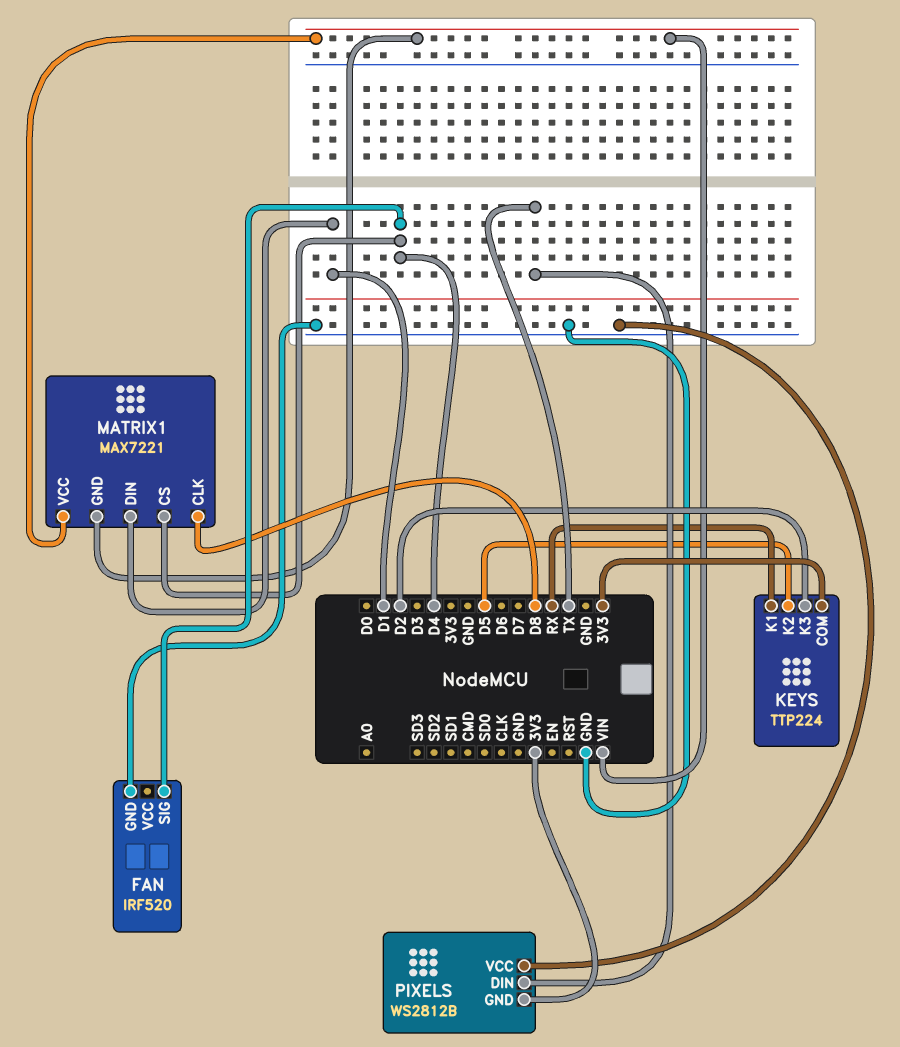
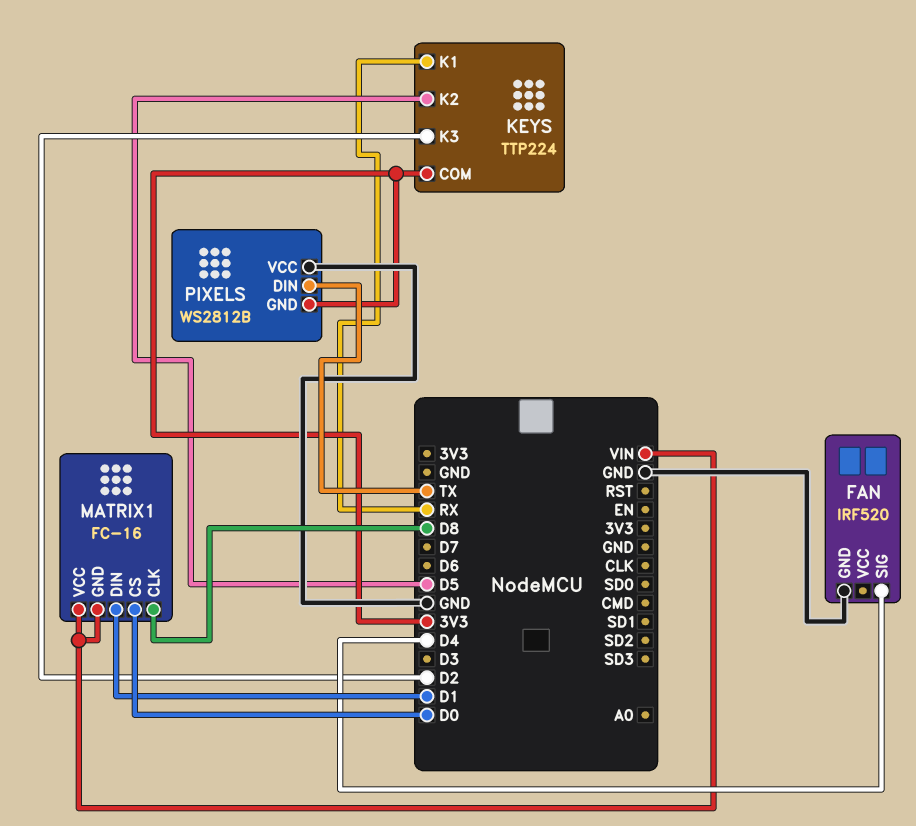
MATRIX1: MAX7221 -> FC-16
MATRIX1 pin CS: D4 -> D0

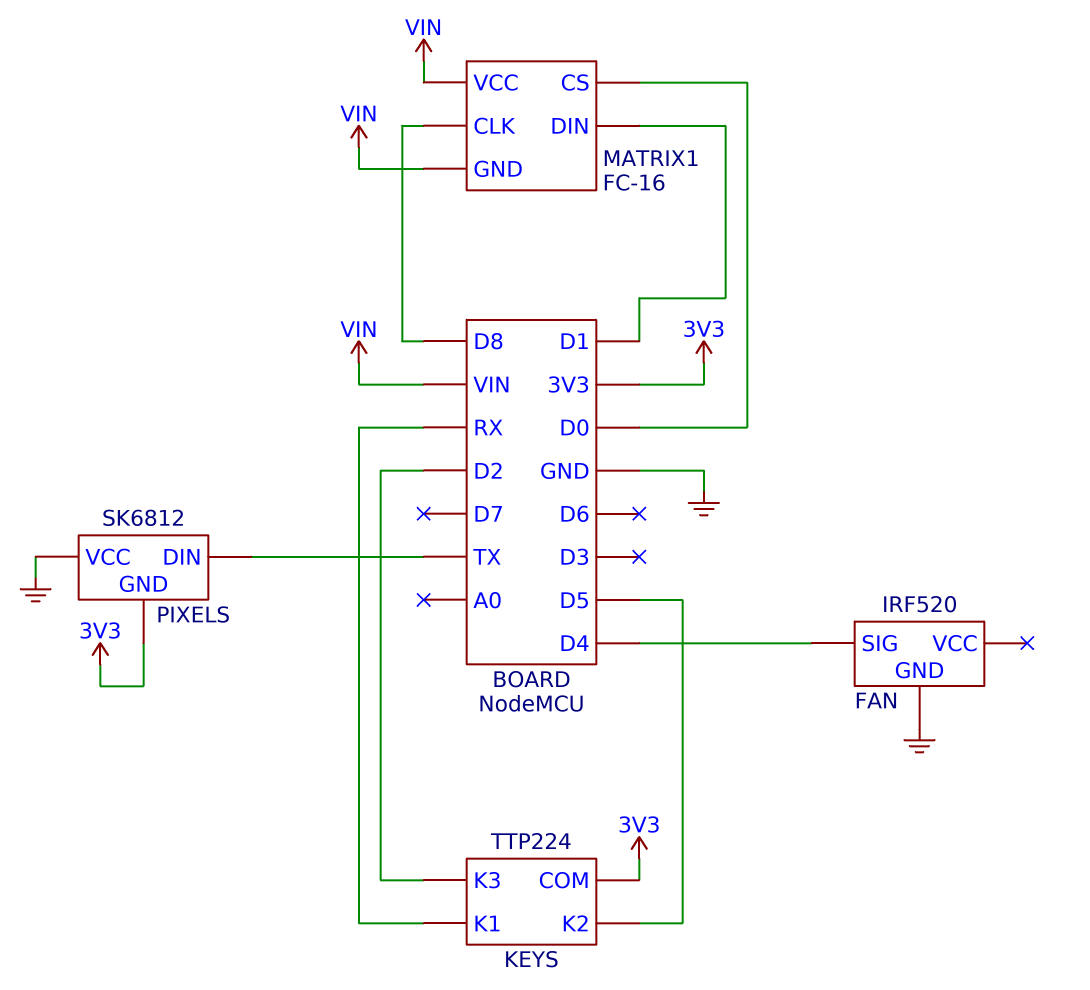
PIXELS: WS2812B -> SK6812

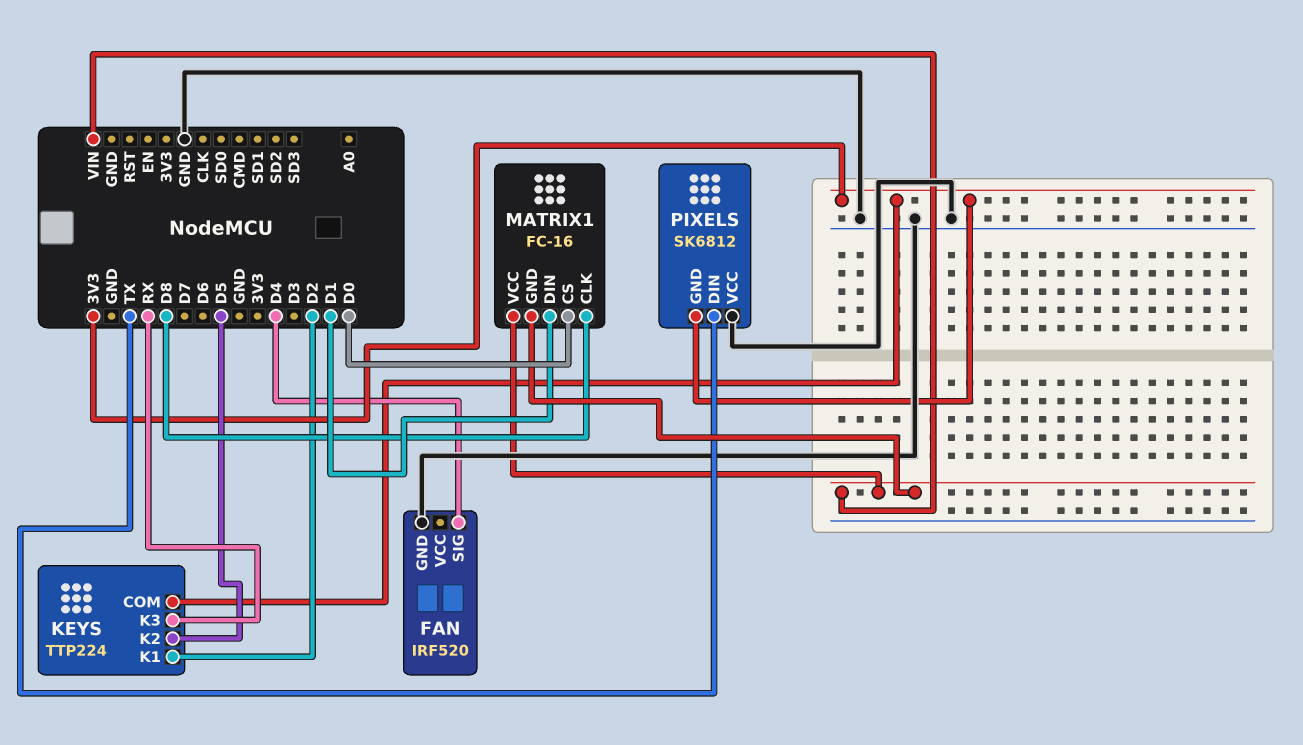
KEYS pin K1: RX -> D2
KEYS pin K3: D2 -> RX

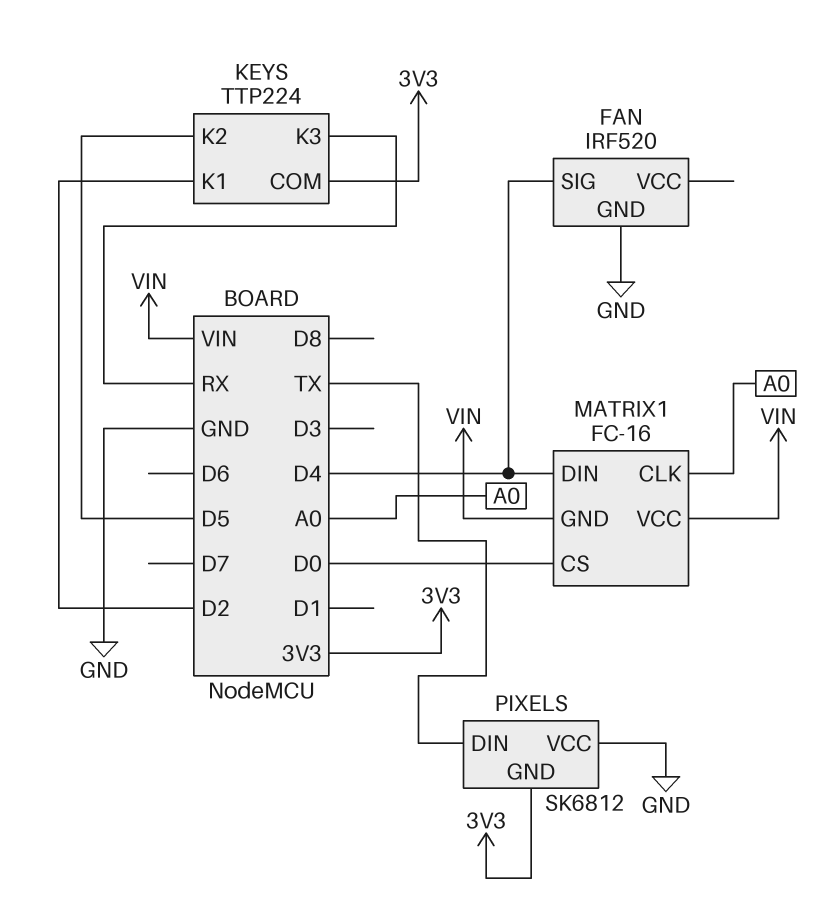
MATRIX1 pin CLK: D8 -> A0
MATRIX1 pin DIN: D1 -> D4

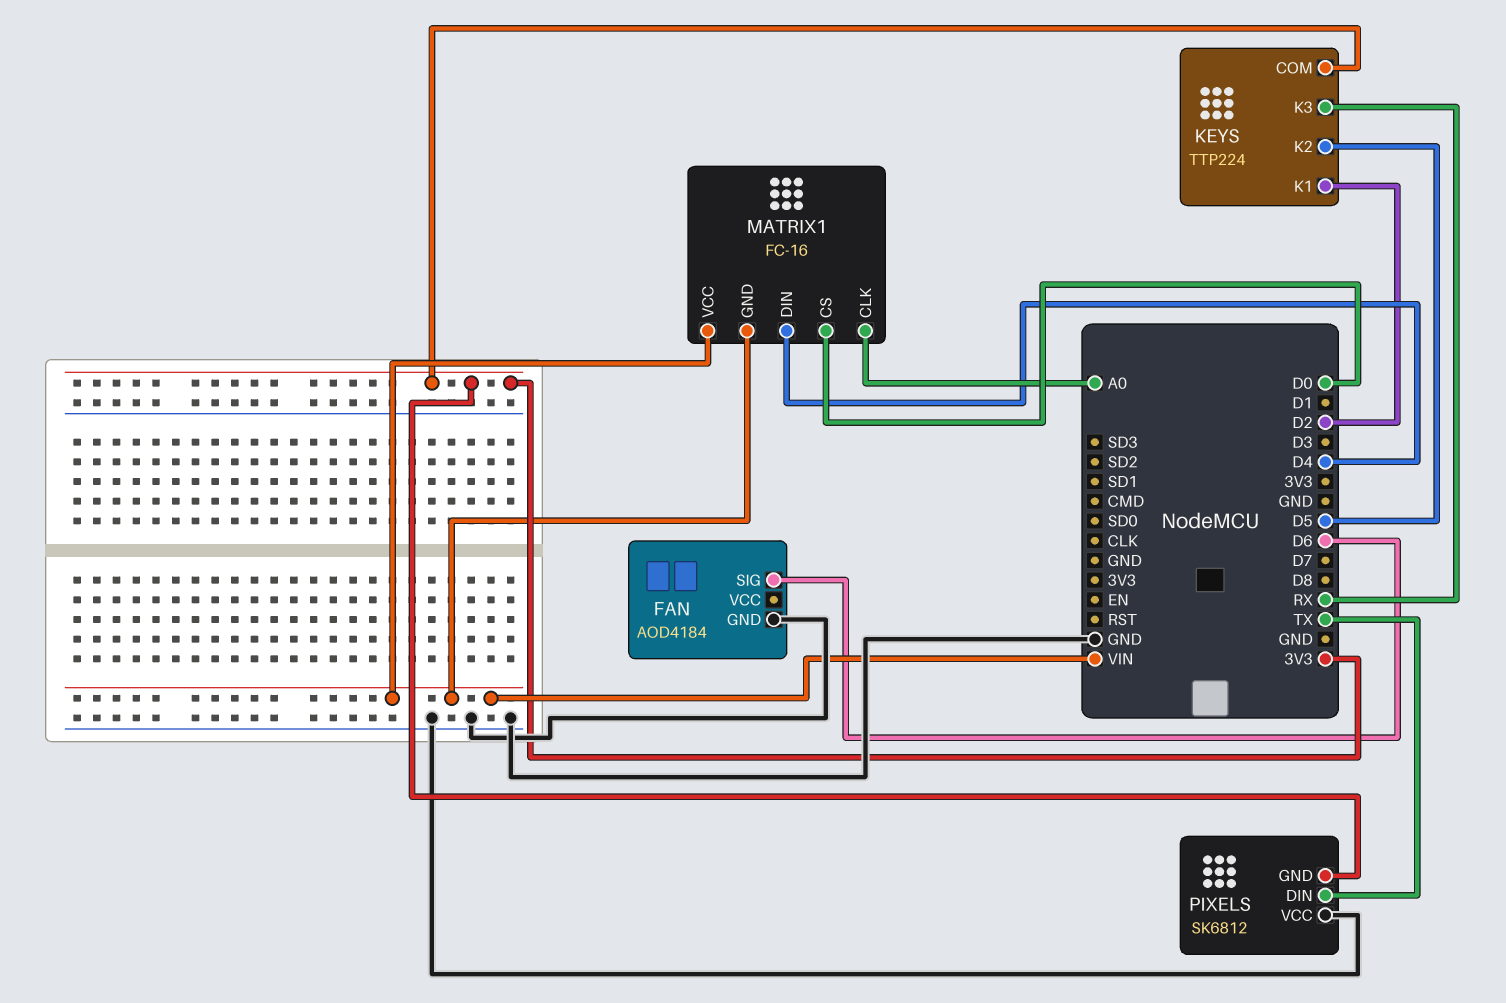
FAN: IRF520 -> AOD4184
FAN pin SIG: D4 -> D6

